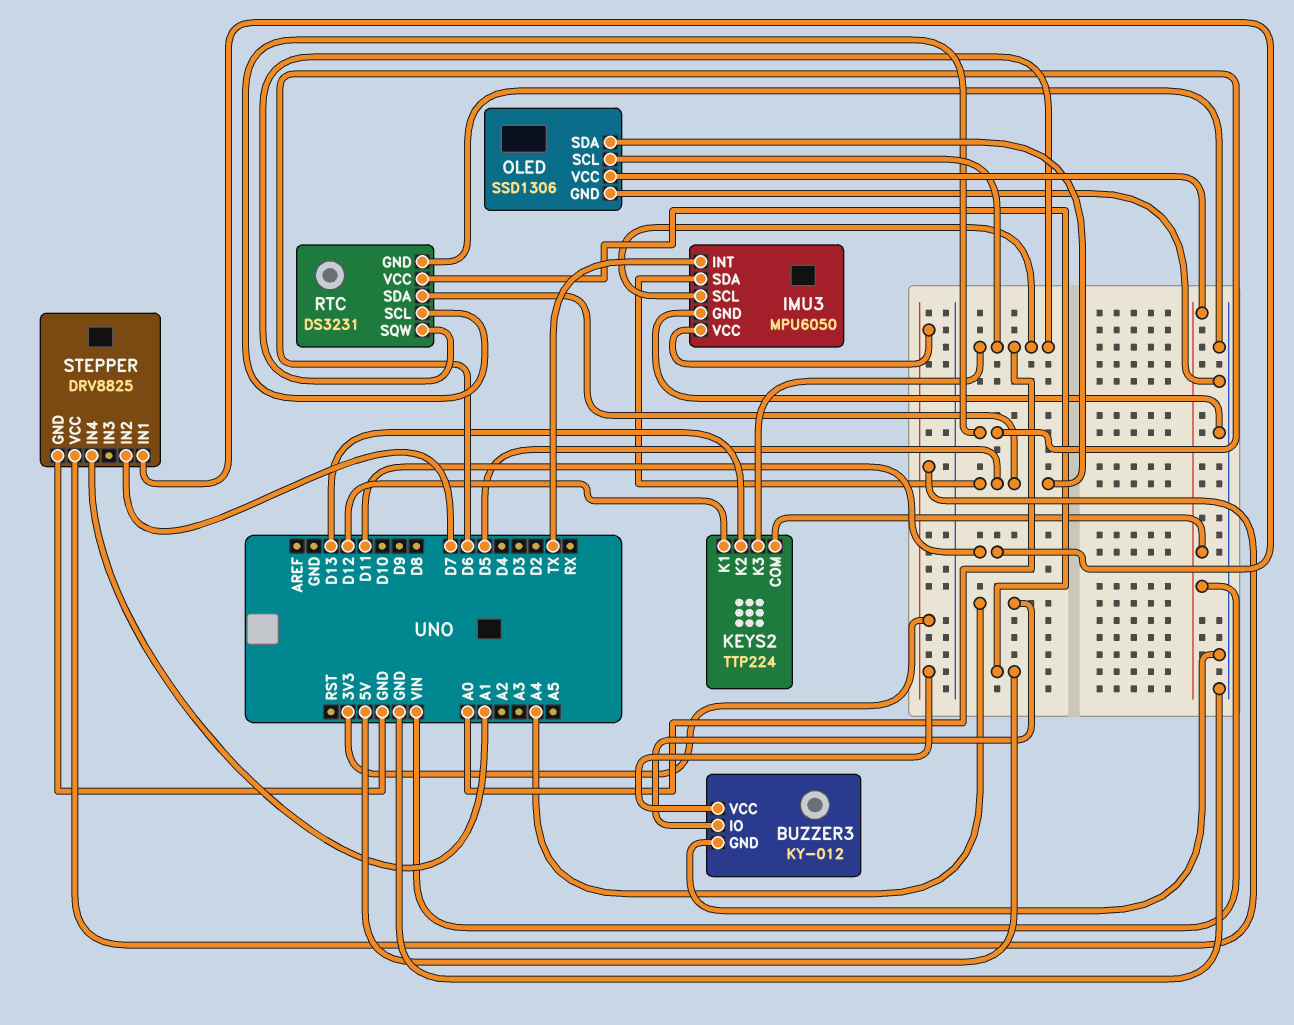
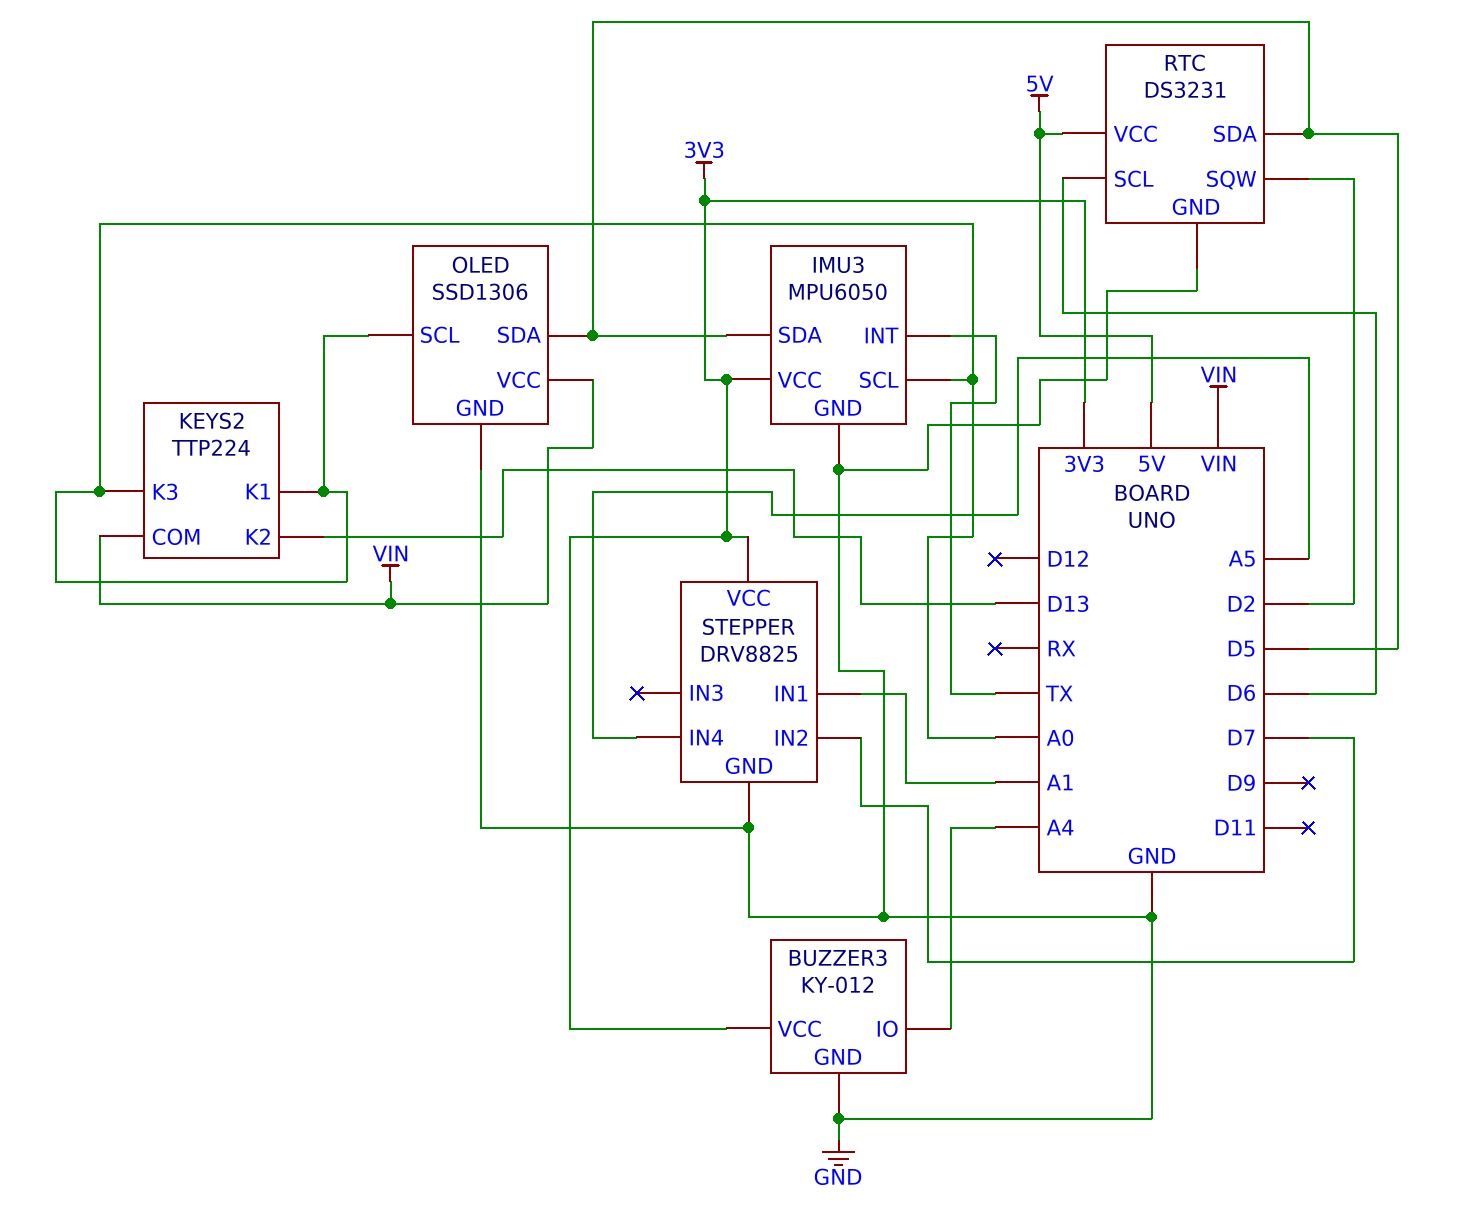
KEYS2 pin K1: D12 -> A0
RTC pin SQW: A0 -> D2
STEPPER pin IN1: D11 -> A1
STEPPER pin IN4: A1 -> A5

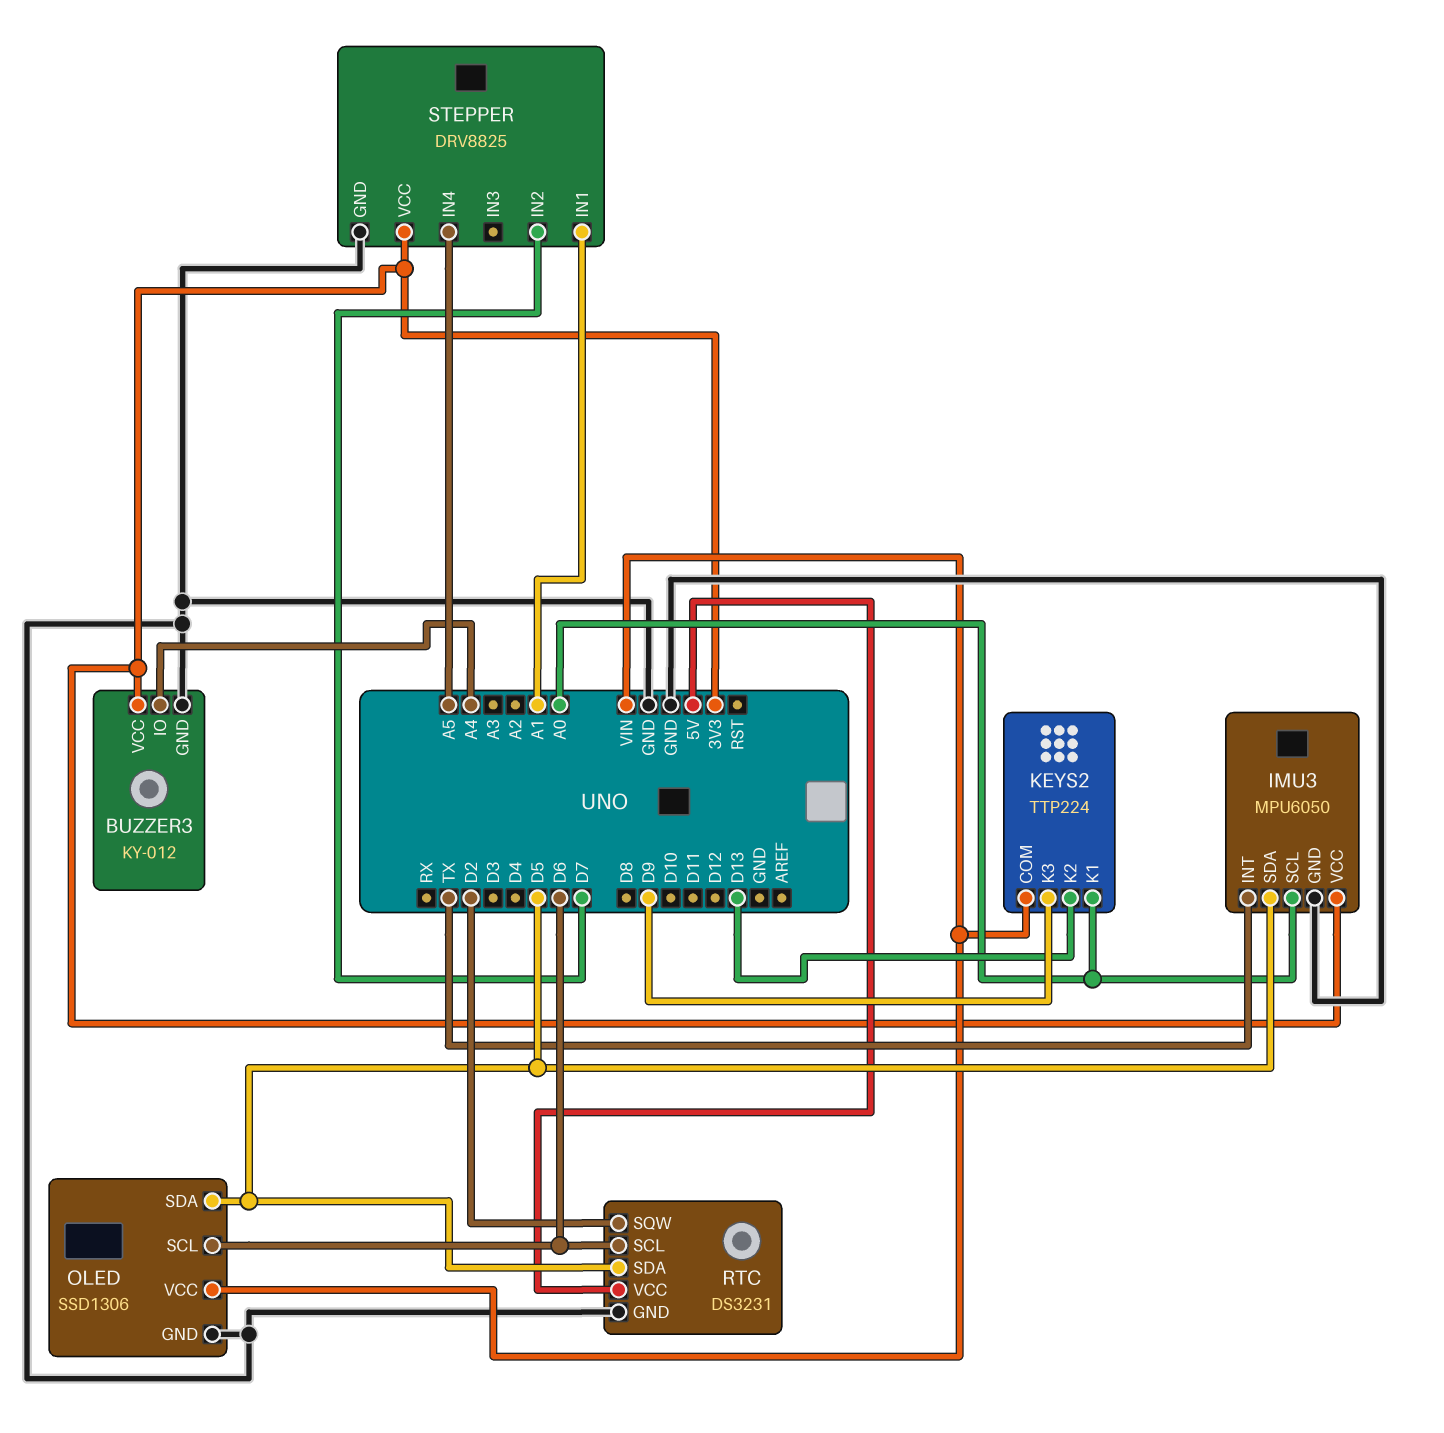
KEYS2 pin K3: A0 -> D9
OLED pin SCL: A0 -> D6

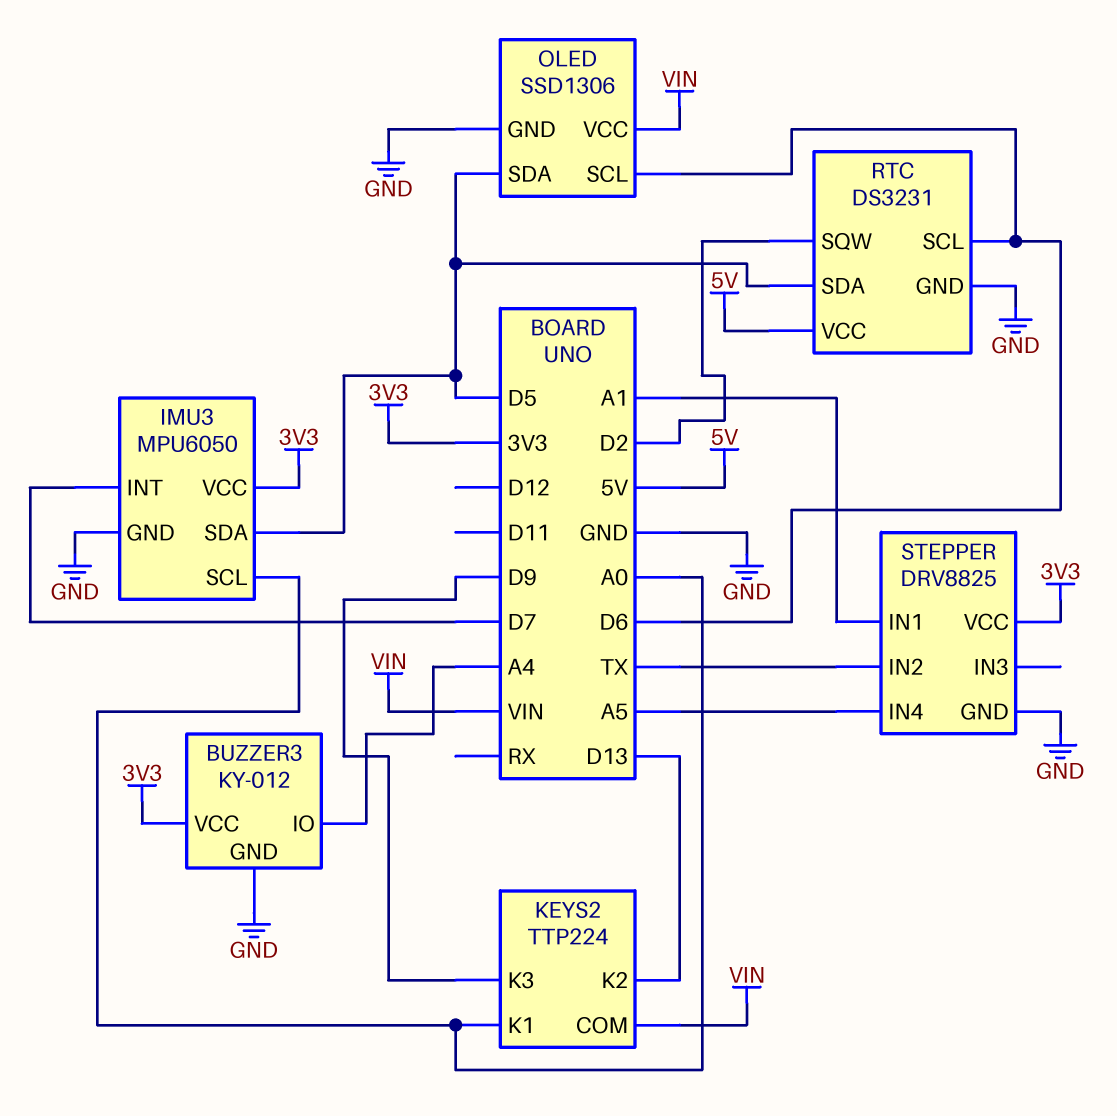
IMU3 pin INT: TX -> D7
STEPPER pin IN2: D7 -> TX

